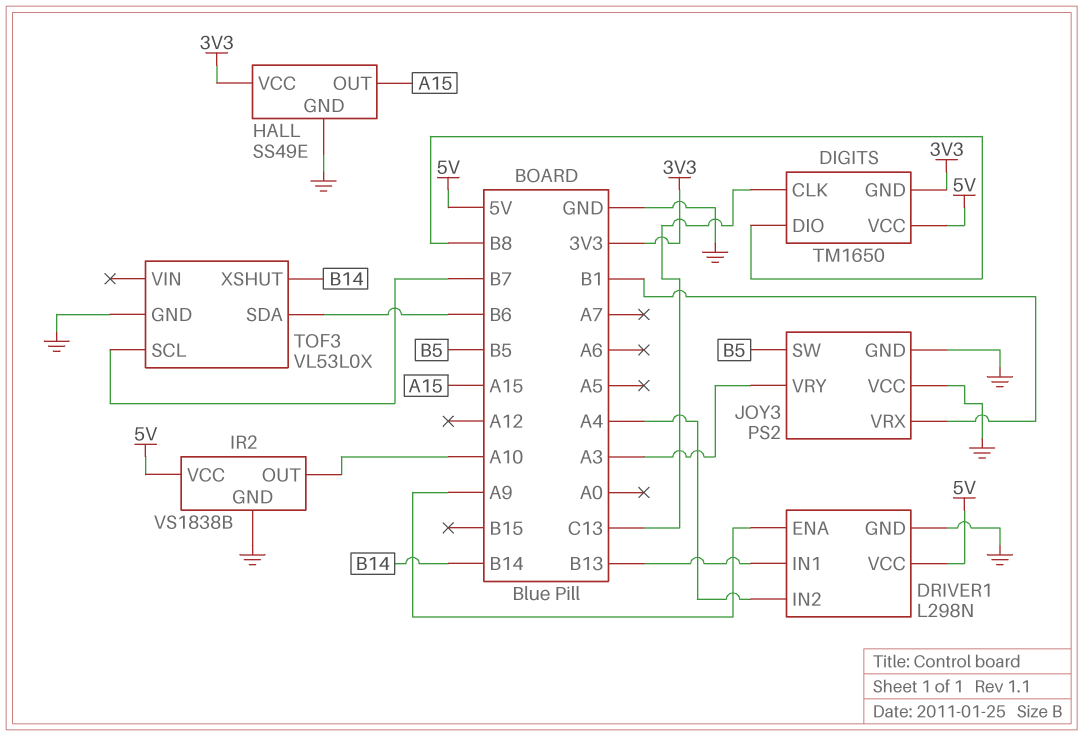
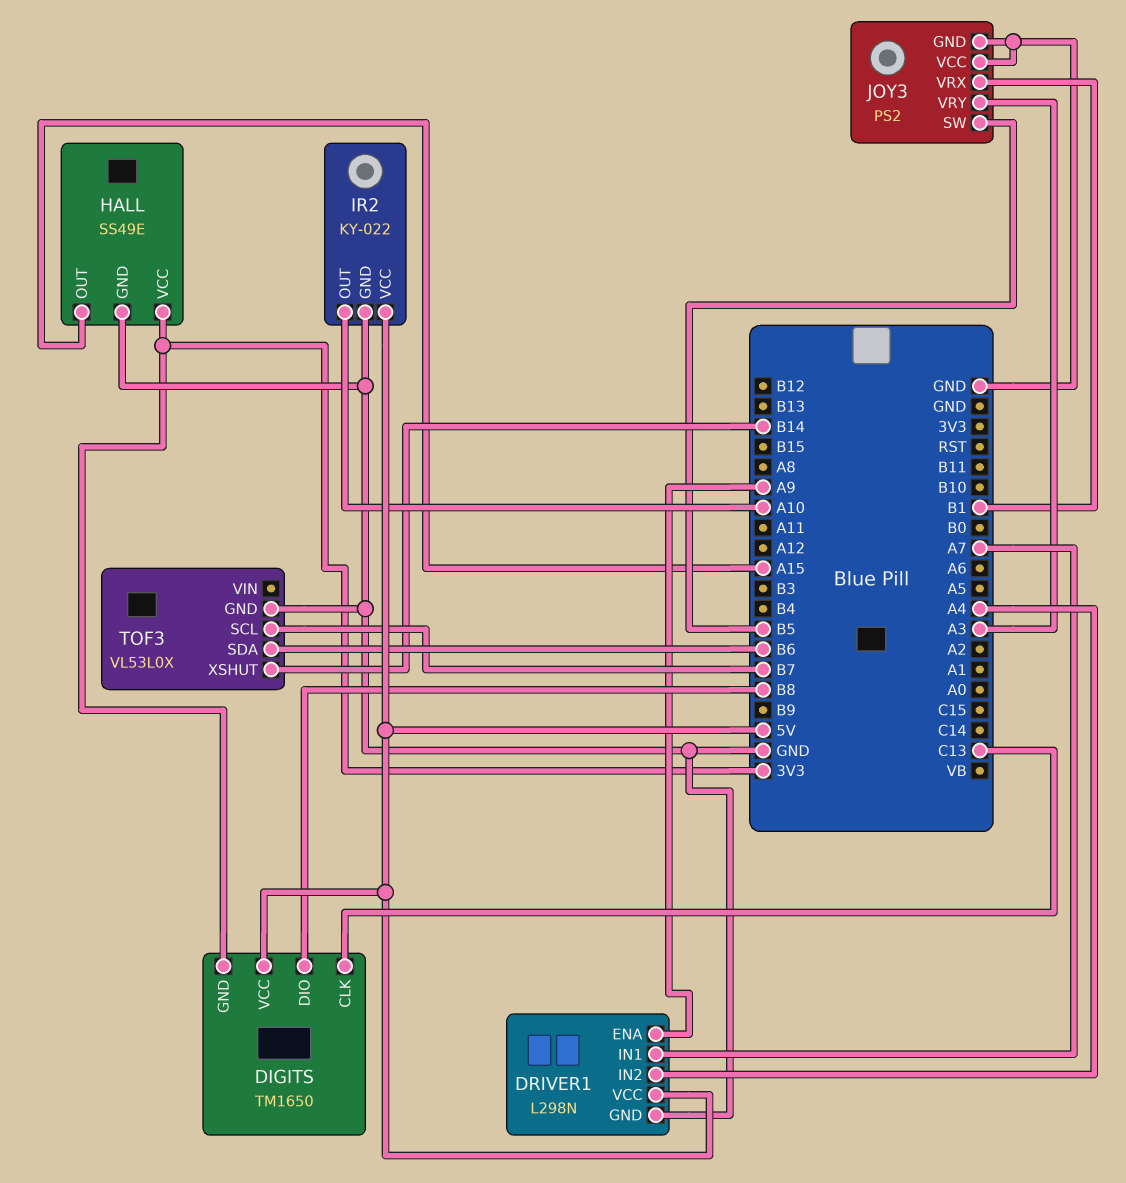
DRIVER1 pin IN1: B13 -> A7
IR2: VS1838B -> KY-022

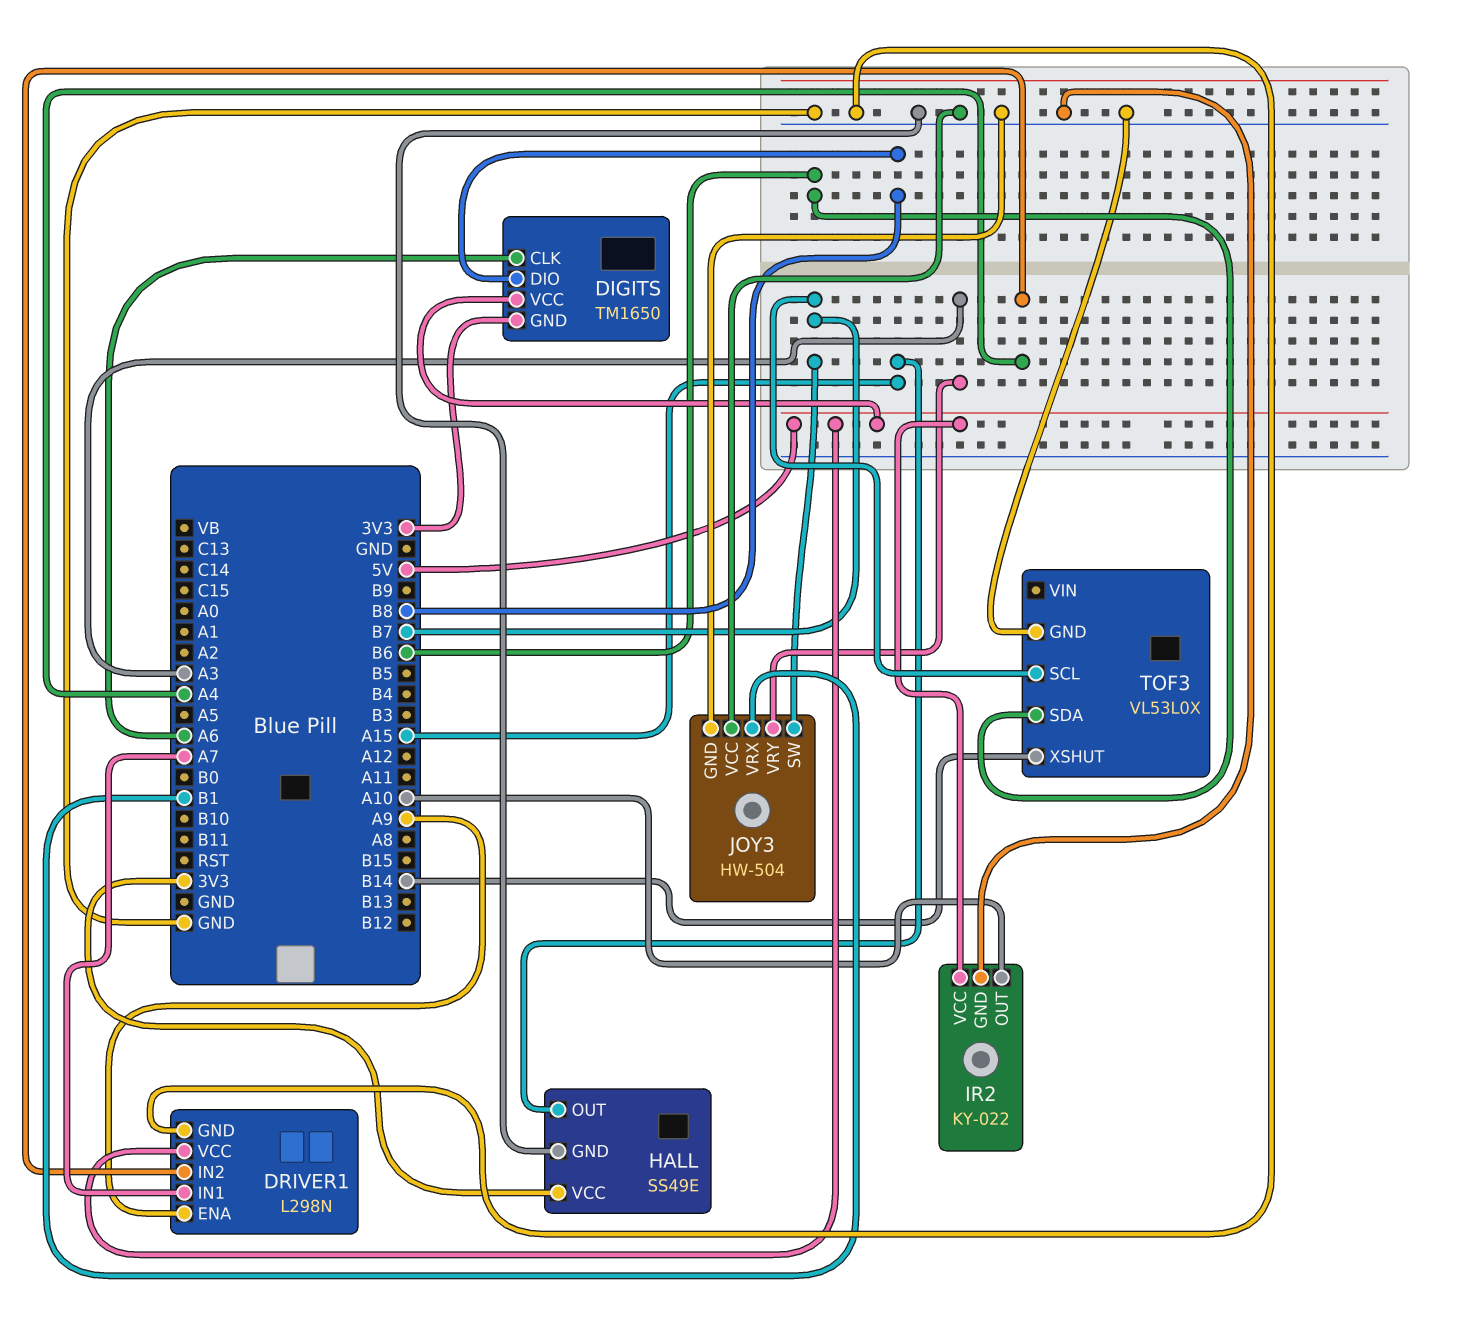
DIGITS pin CLK: C13 -> A6
JOY3: PS2 -> HW-504
JOY3 pin SW: B5 -> B7

